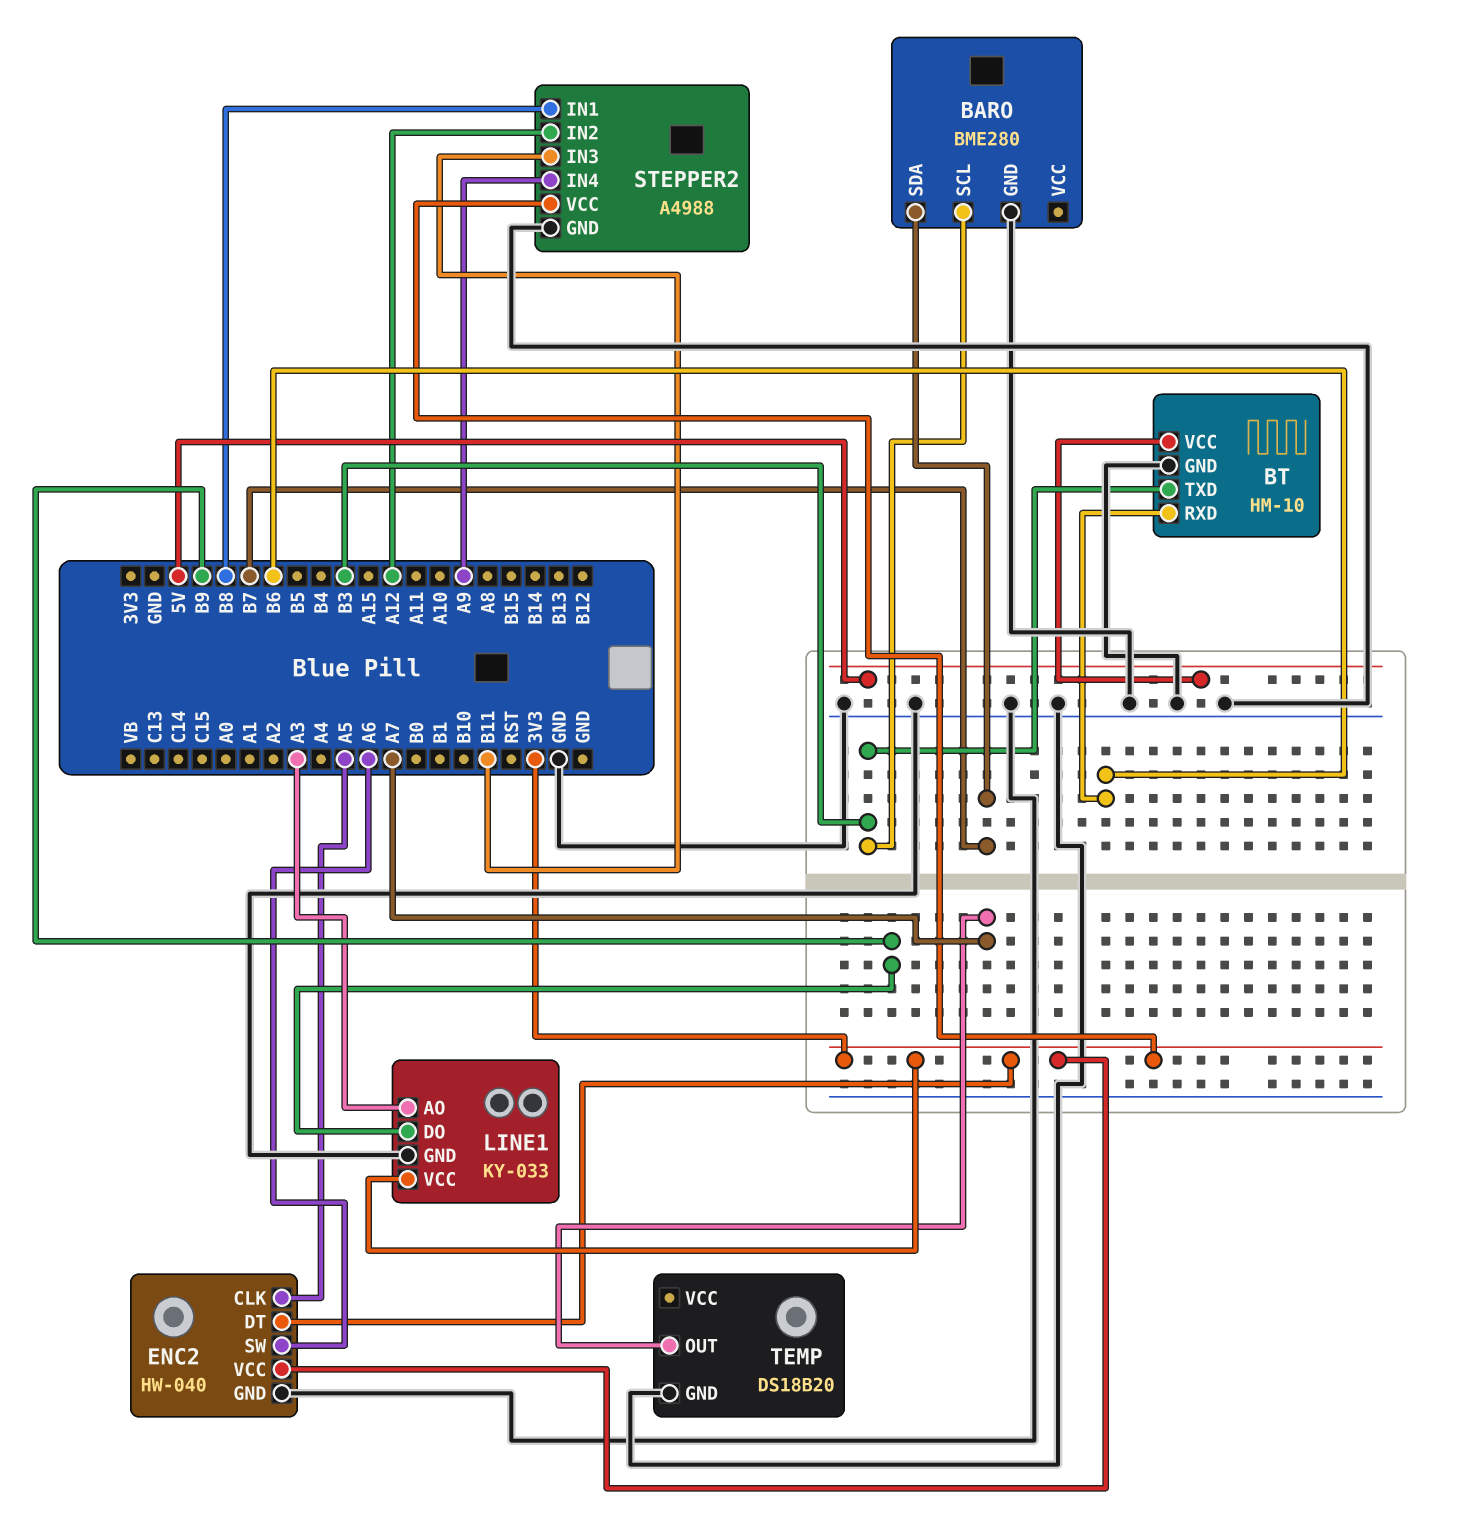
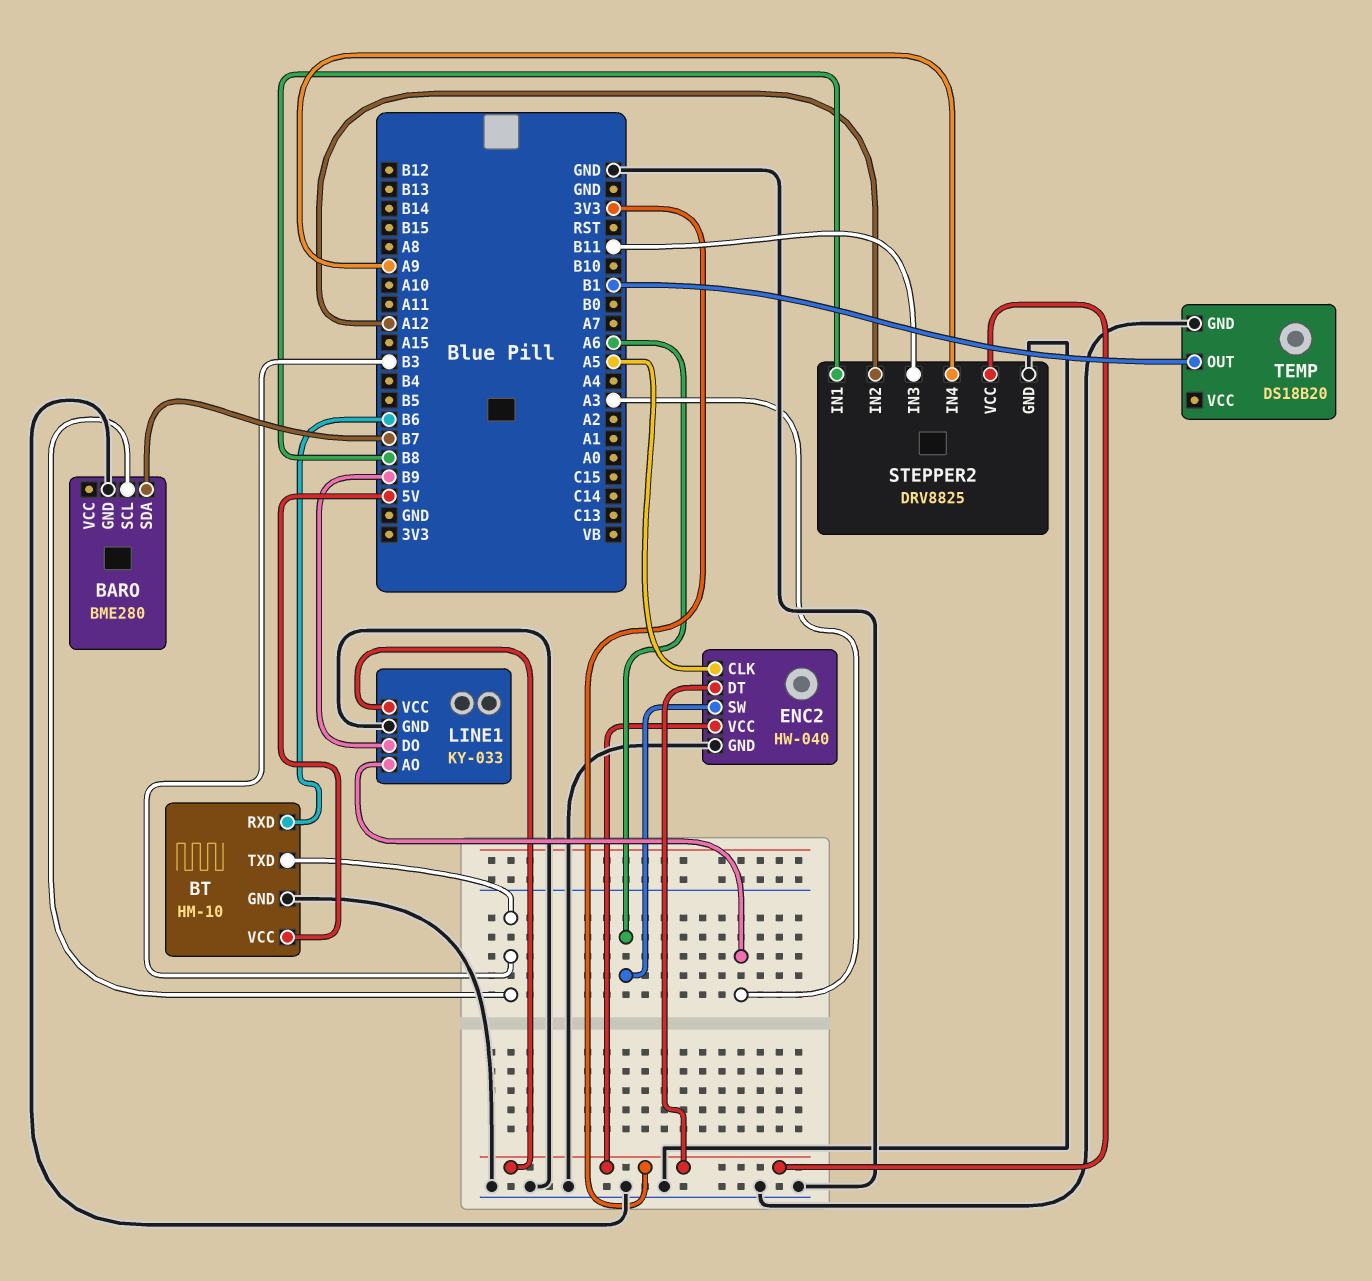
STEPPER2: A4988 -> DRV8825
TEMP pin OUT: A7 -> B1

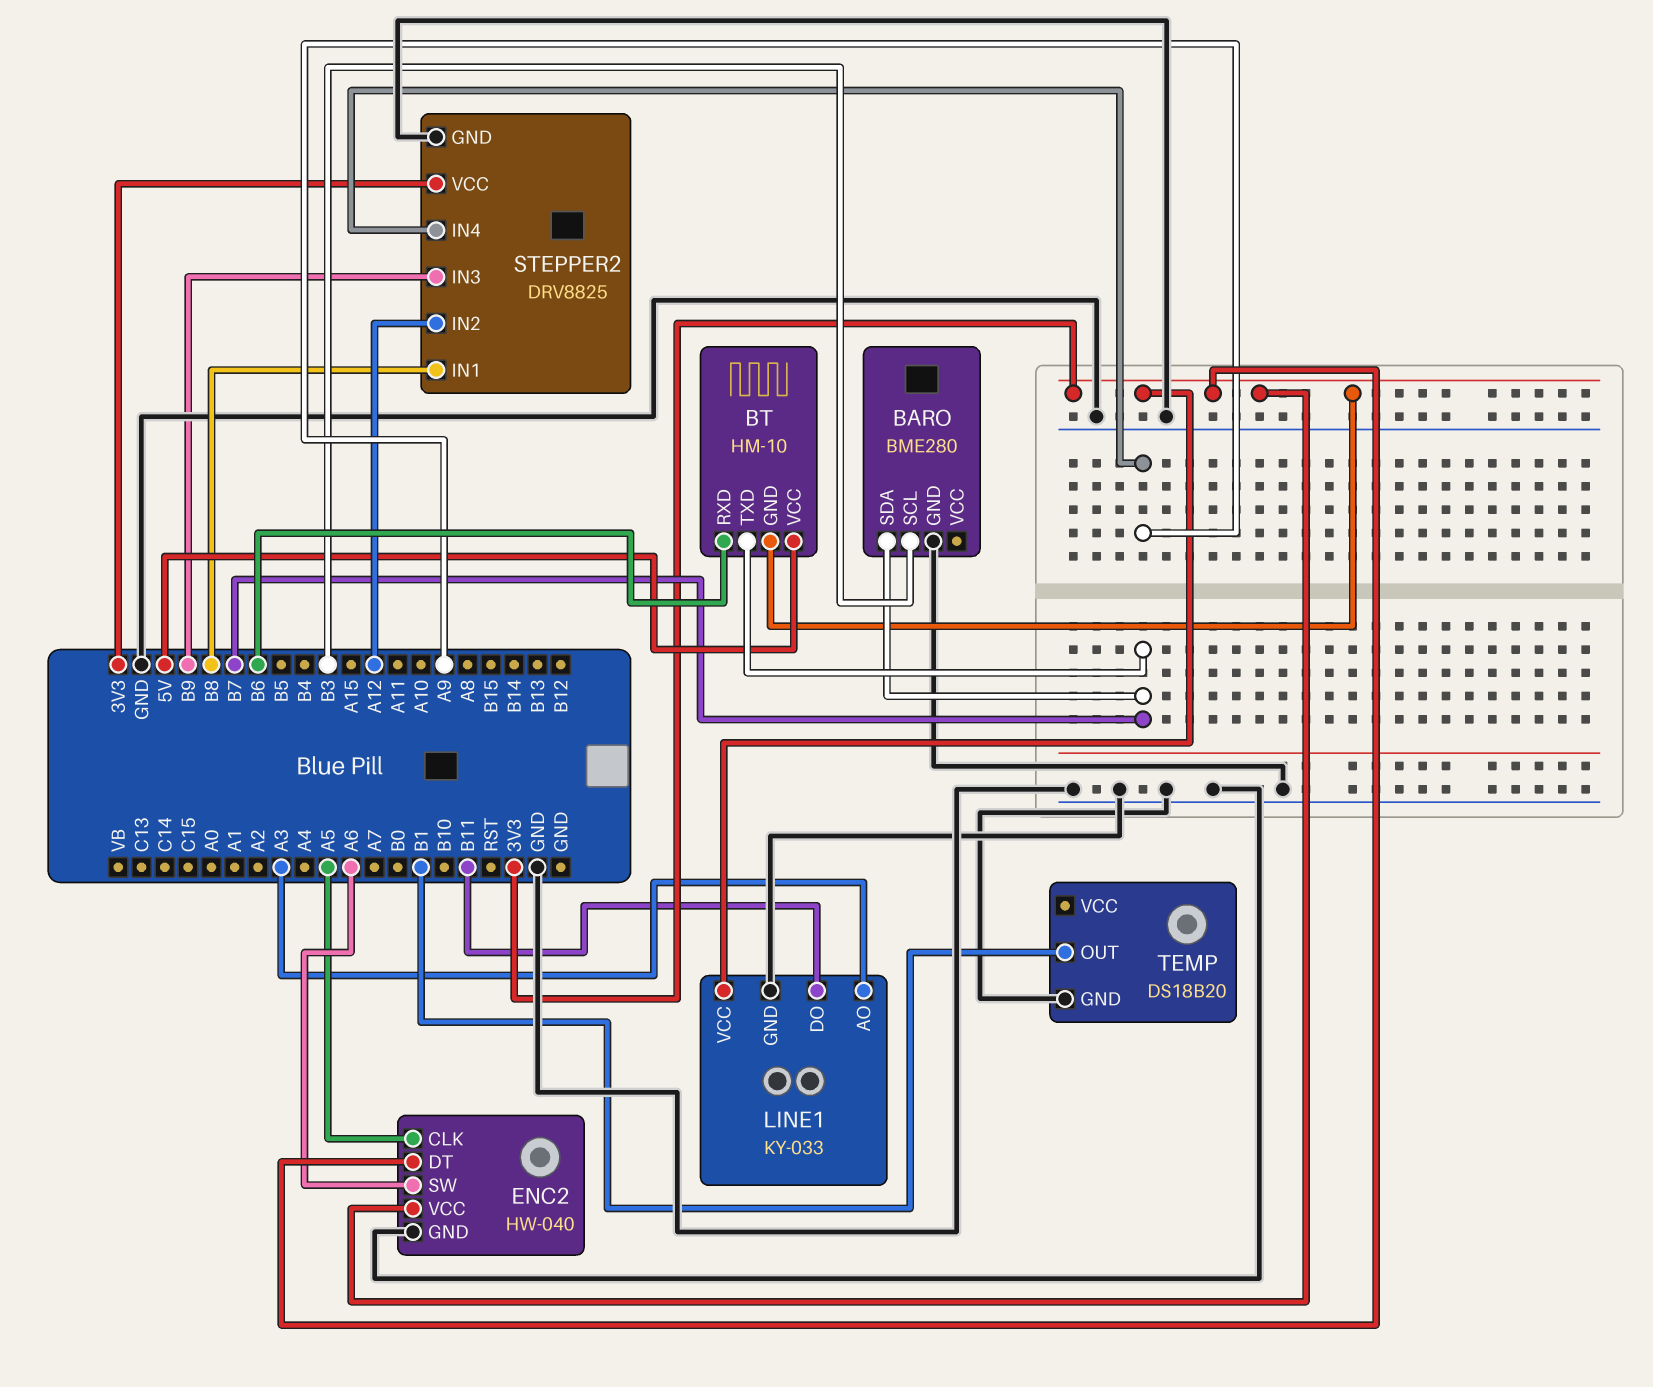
BT pin GND: GND -> 3V3
BT pin TXD: B3 -> B7
LINE1 pin DO: B9 -> B11
STEPPER2 pin IN3: B11 -> B9

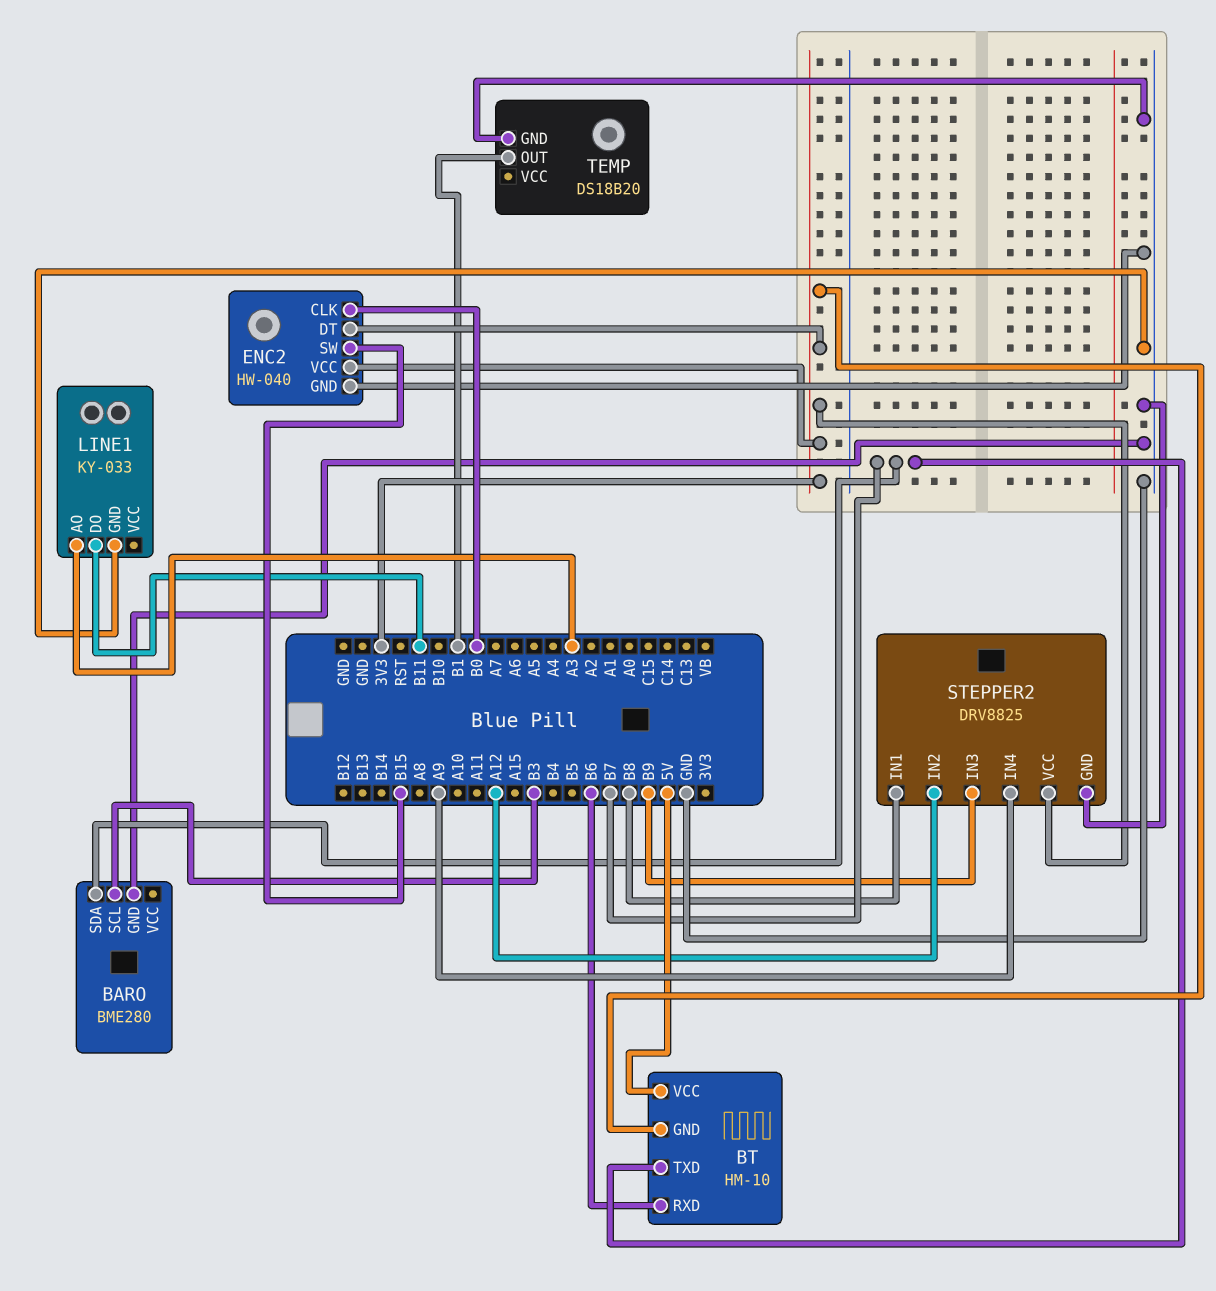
ENC2 pin CLK: A5 -> B0
ENC2 pin SW: A6 -> B15
LINE1 pin VCC: 3V3 -> none

